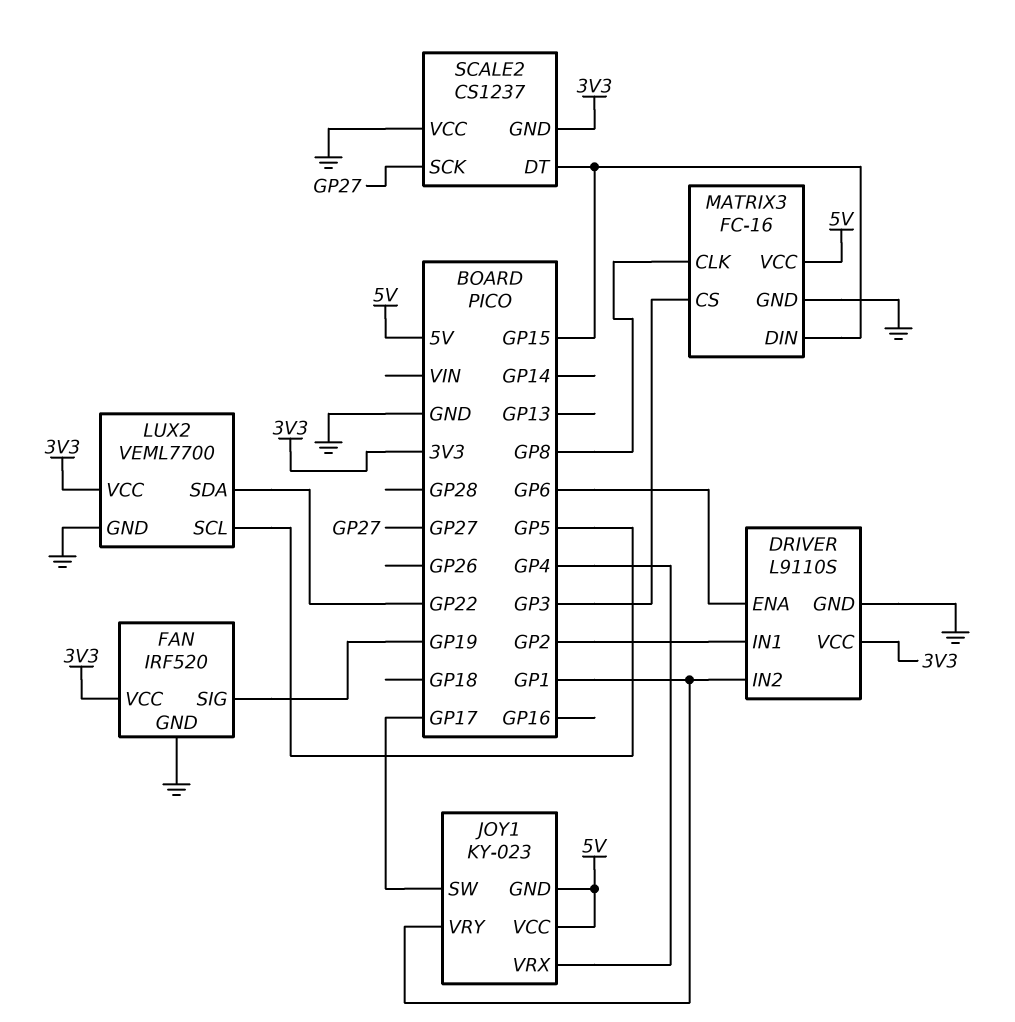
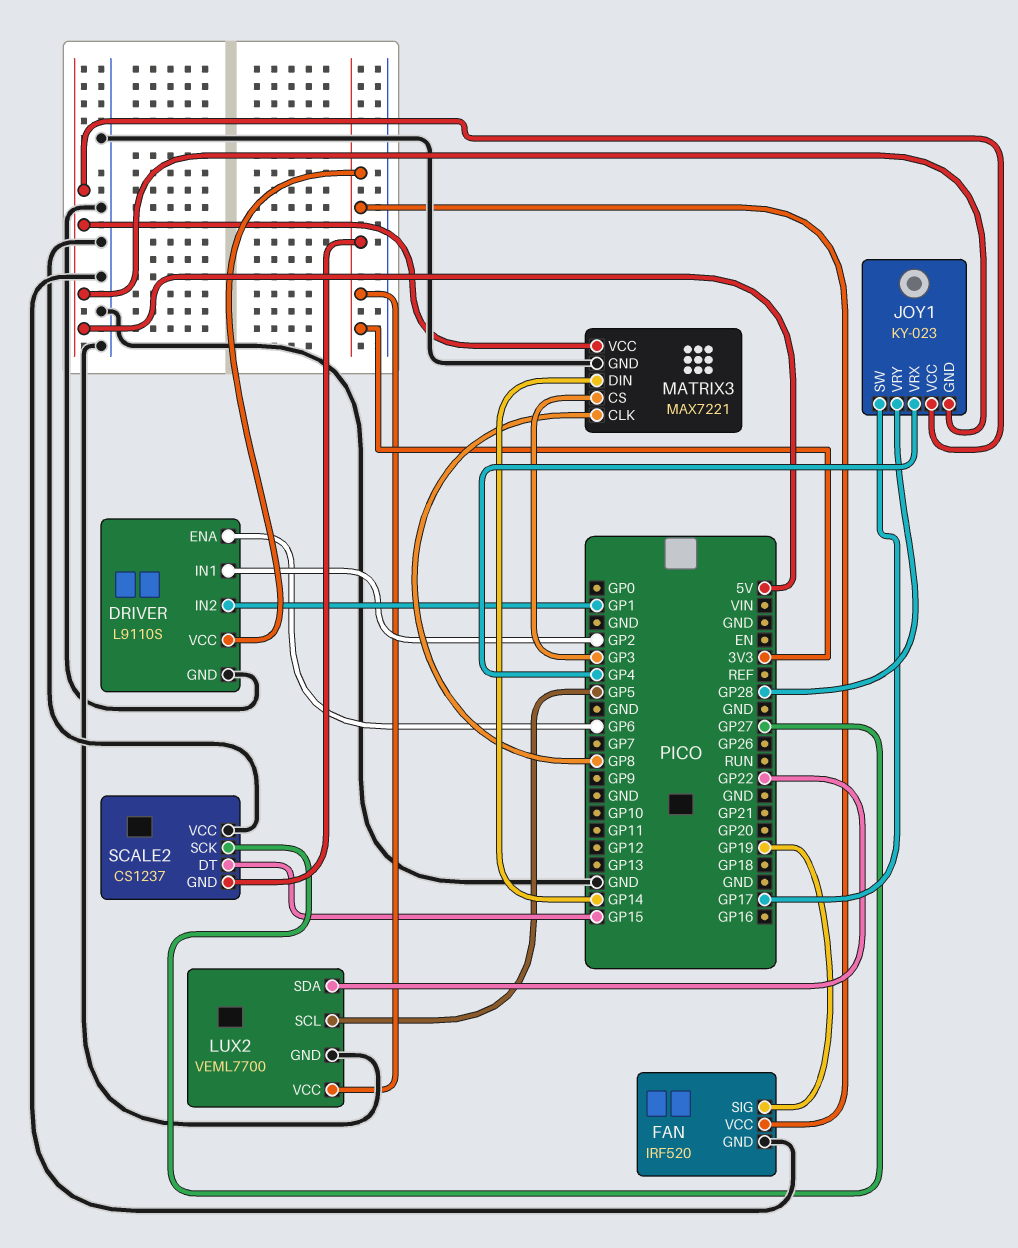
JOY1 pin VRY: GP1 -> GP28
MATRIX3: FC-16 -> MAX7221
MATRIX3 pin DIN: GP15 -> GP14

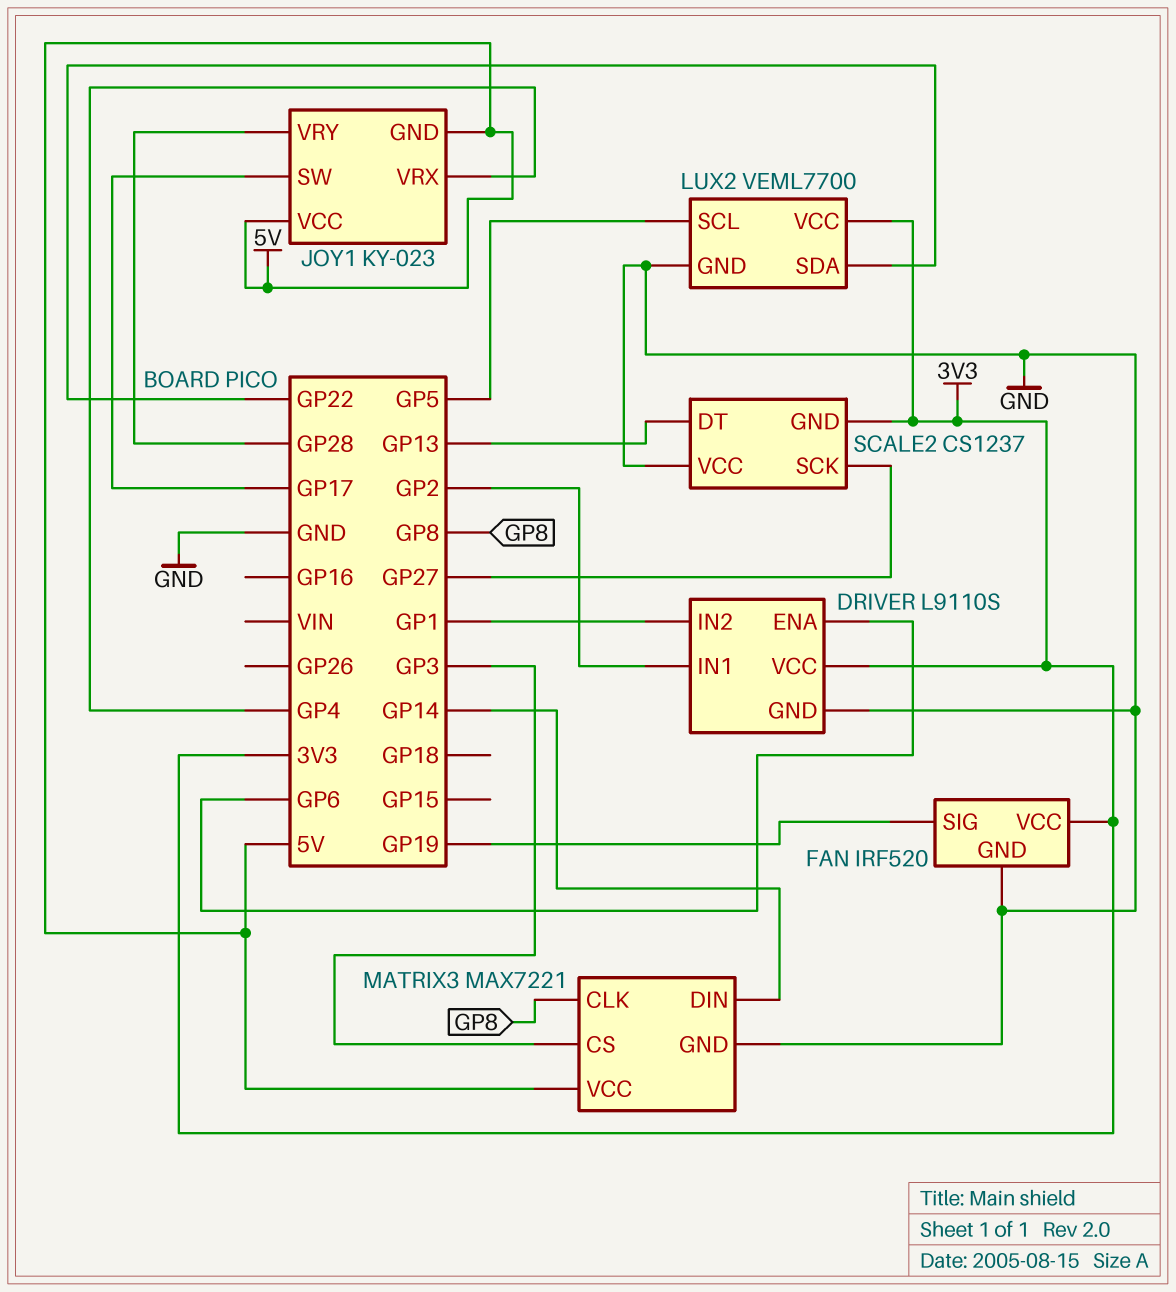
SCALE2 pin DT: GP15 -> GP13

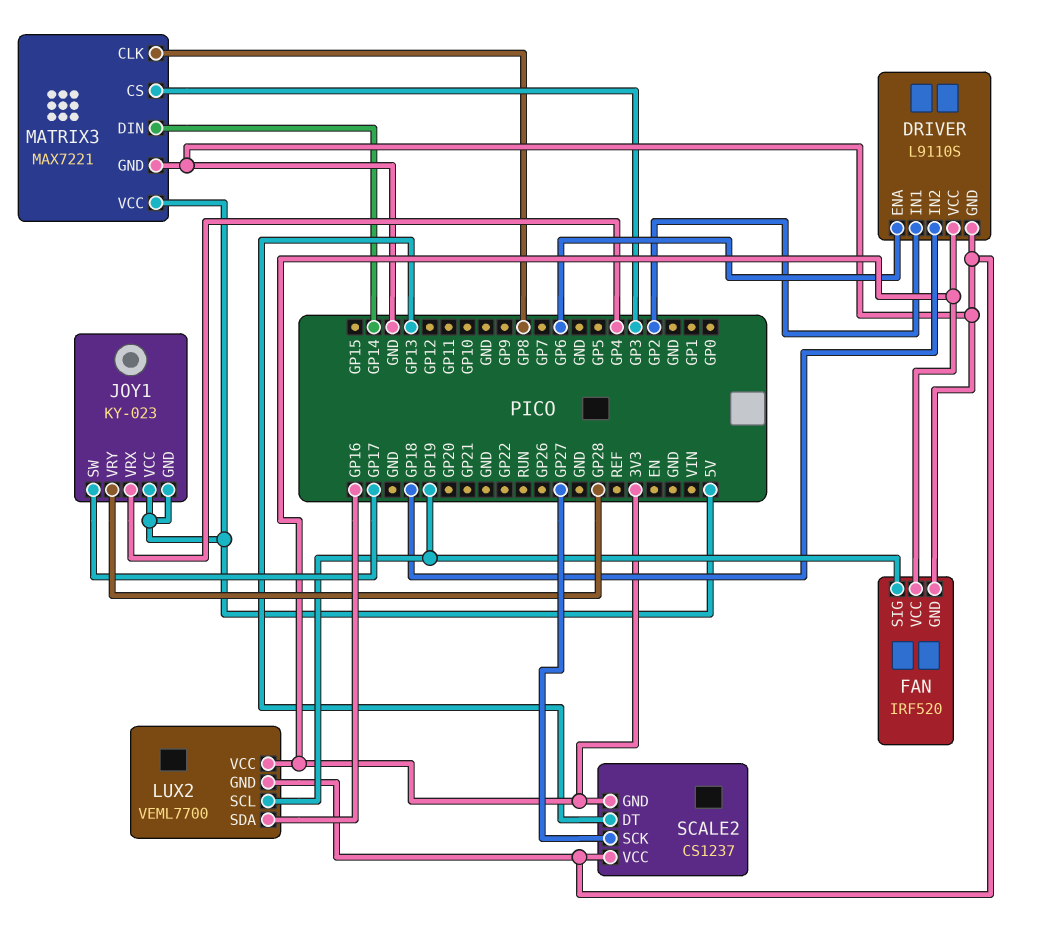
DRIVER pin IN2: GP1 -> GP18
LUX2 pin SCL: GP5 -> GP19
LUX2 pin SDA: GP22 -> GP16

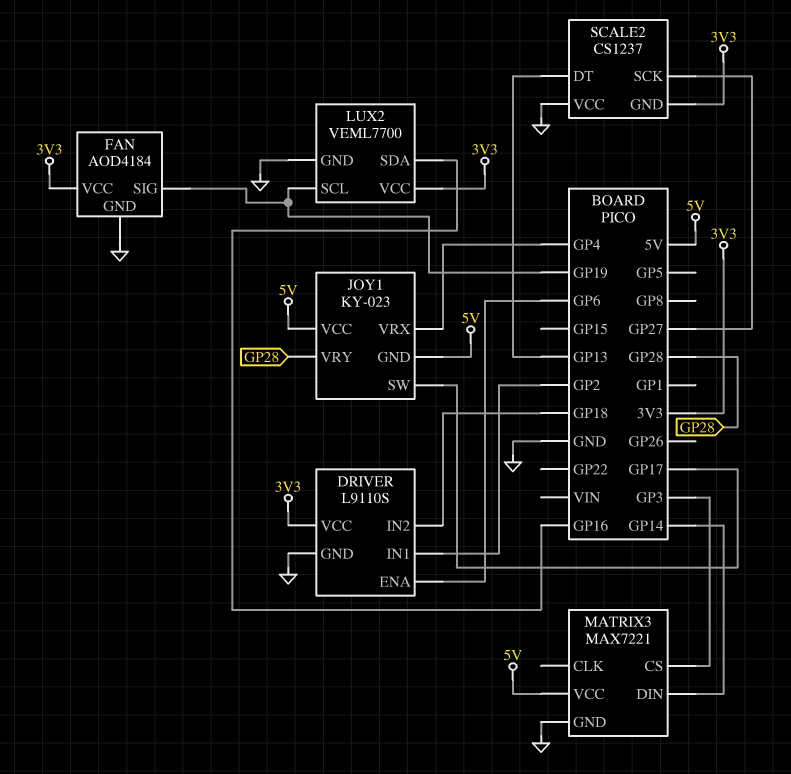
FAN: IRF520 -> AOD4184
MATRIX3 pin CLK: GP8 -> none

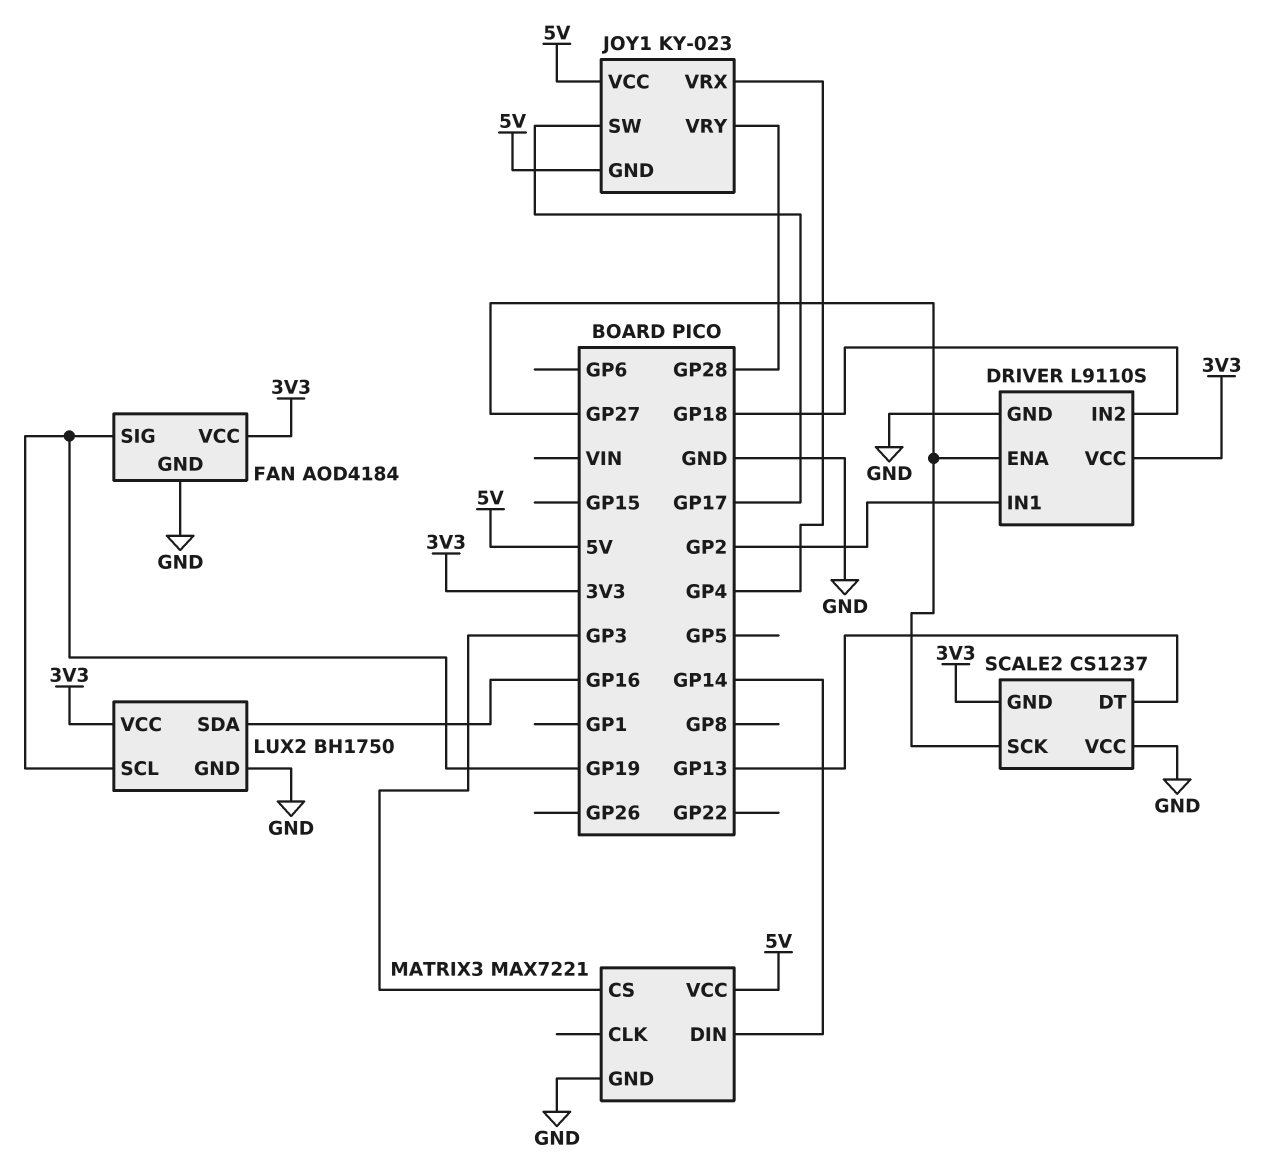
DRIVER pin ENA: GP6 -> GP27
LUX2: VEML7700 -> BH1750

